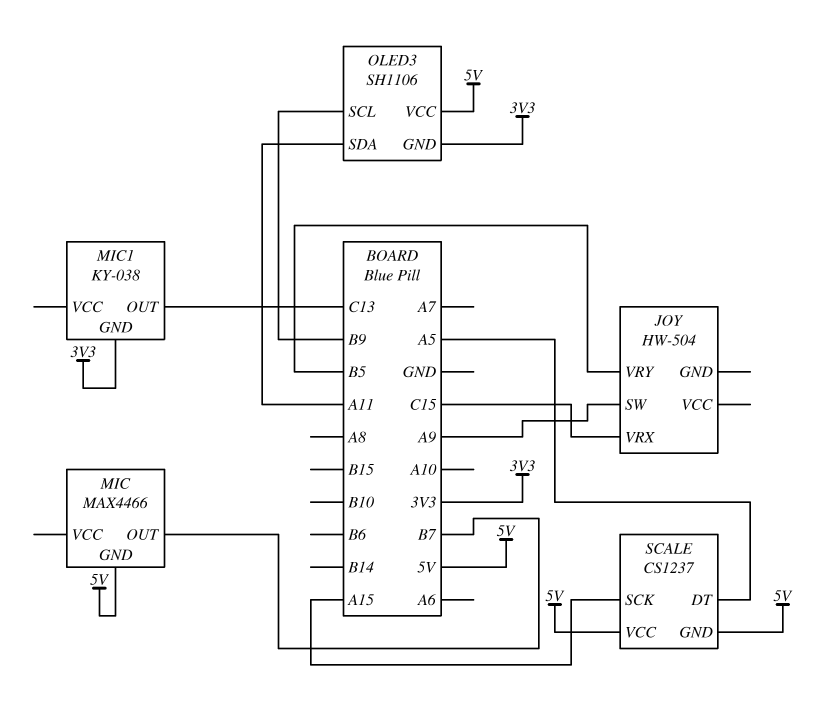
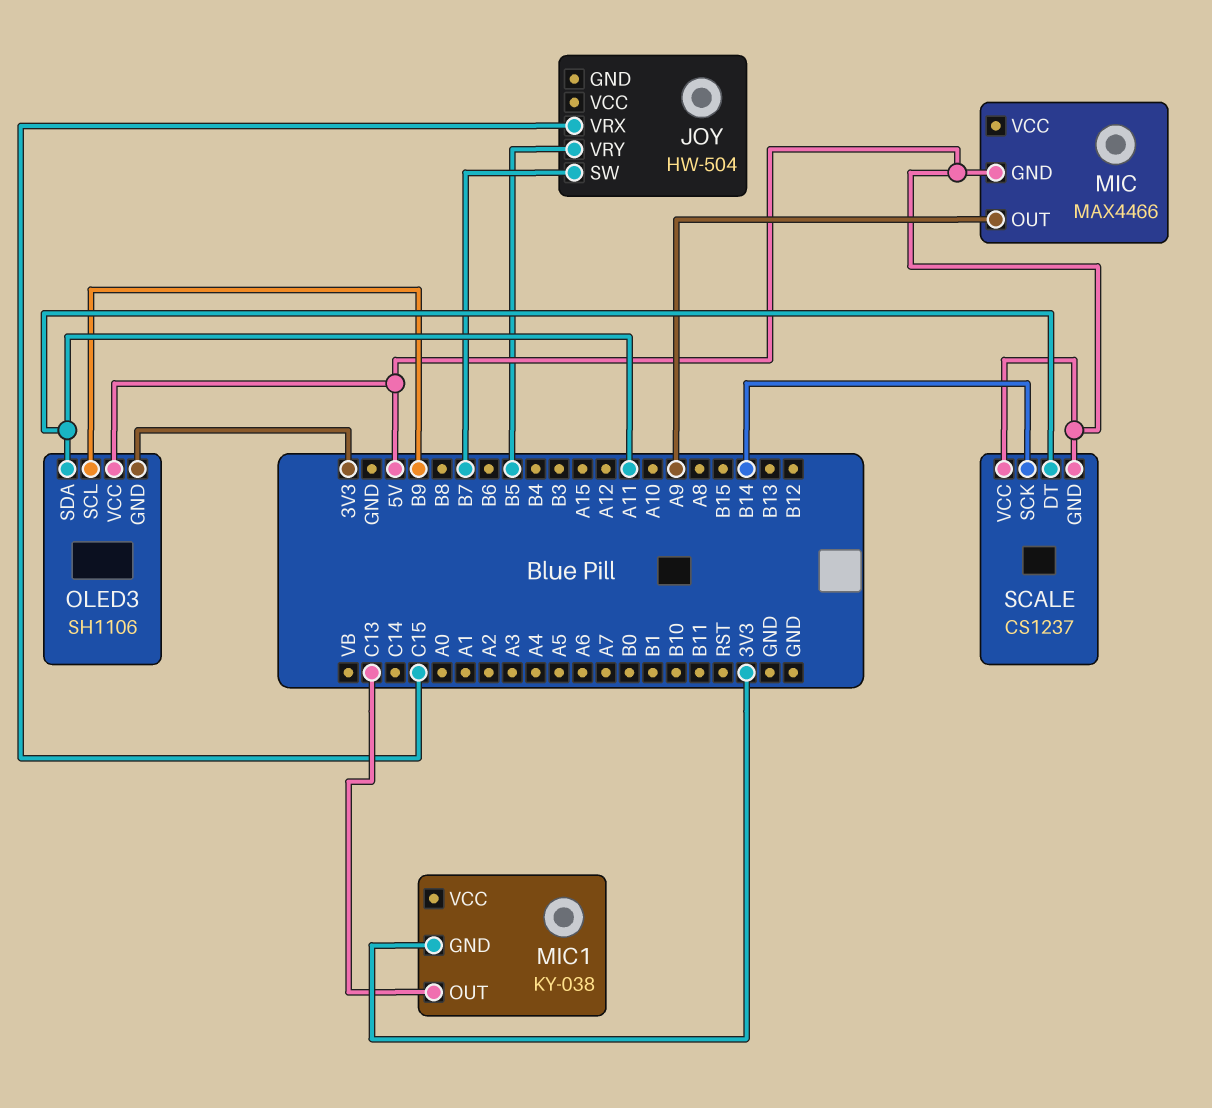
JOY pin SW: A9 -> B7
MIC pin OUT: B7 -> A9
SCALE pin DT: A5 -> A11
SCALE pin SCK: A15 -> B14

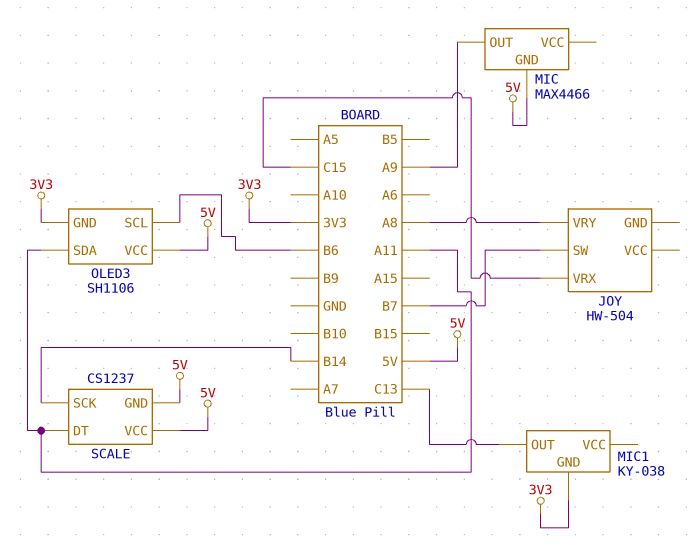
JOY pin VRY: B5 -> A8
OLED3 pin SCL: B9 -> B6

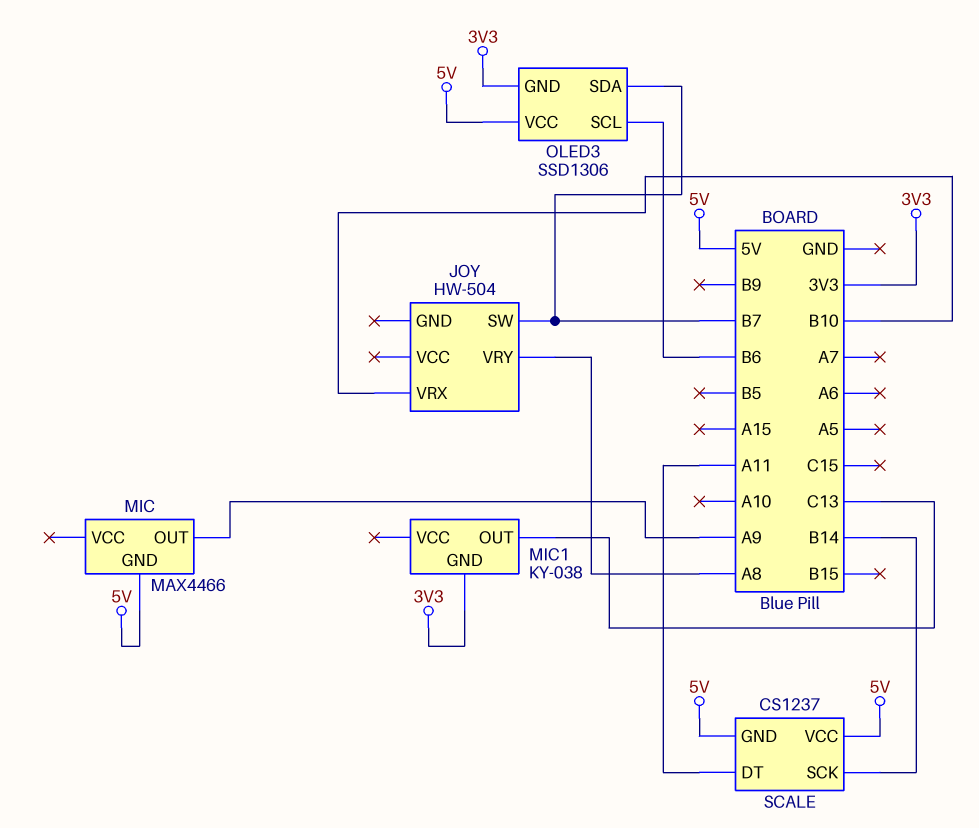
JOY pin VRX: C15 -> B10
OLED3: SH1106 -> SSD1306
OLED3 pin SDA: A11 -> B7

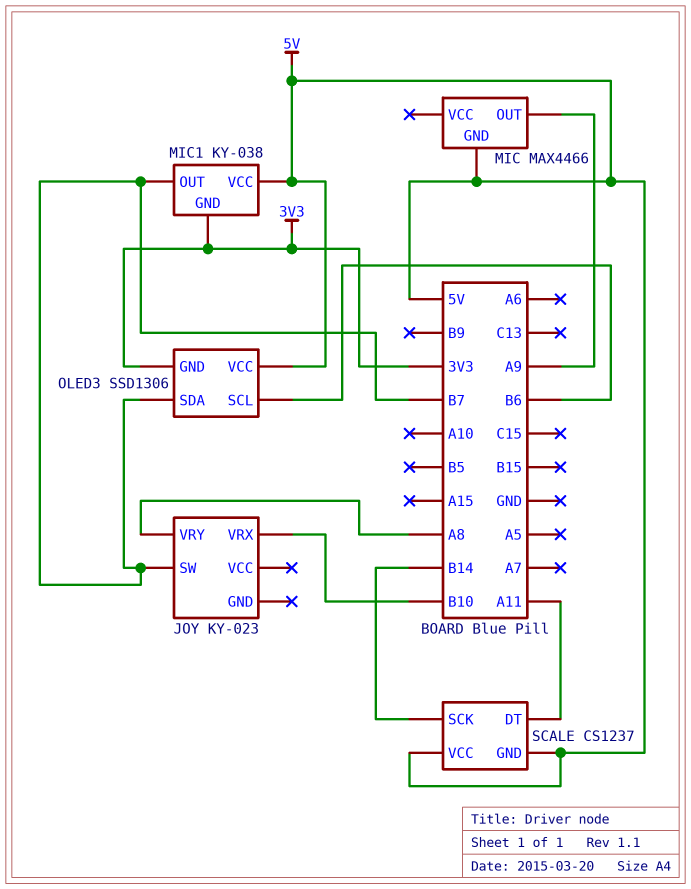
JOY: HW-504 -> KY-023
MIC1 pin OUT: C13 -> B7
MIC1 pin VCC: none -> 5V

